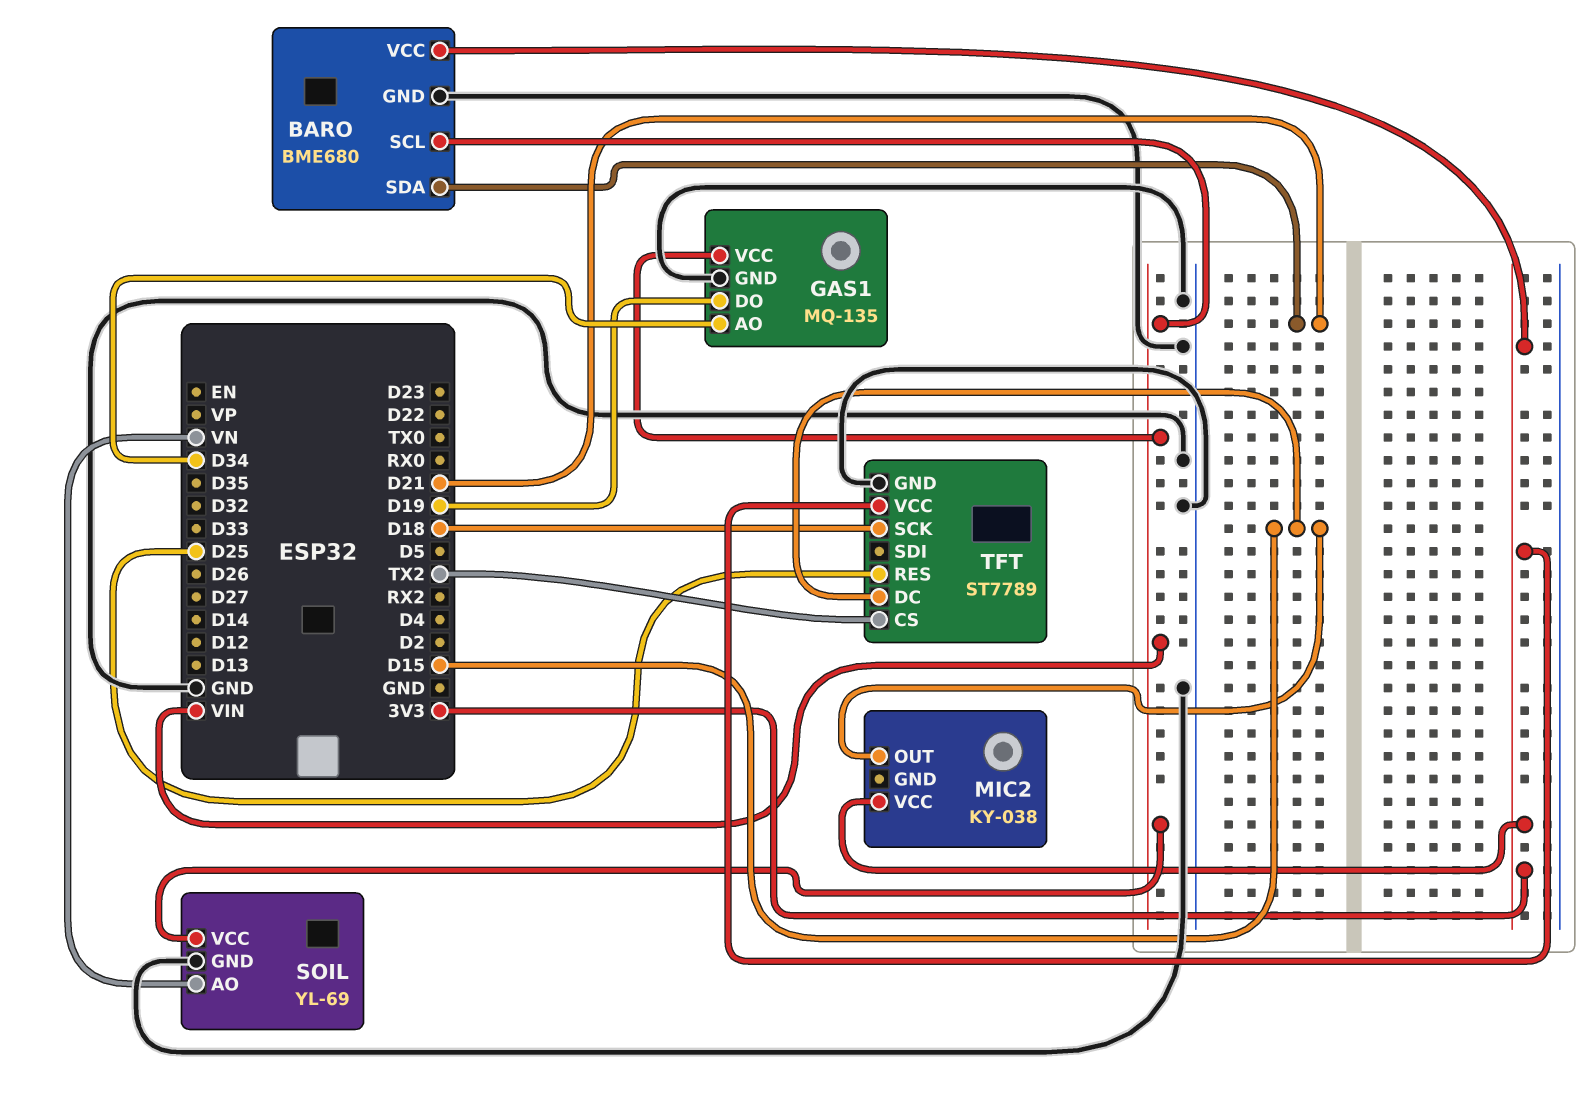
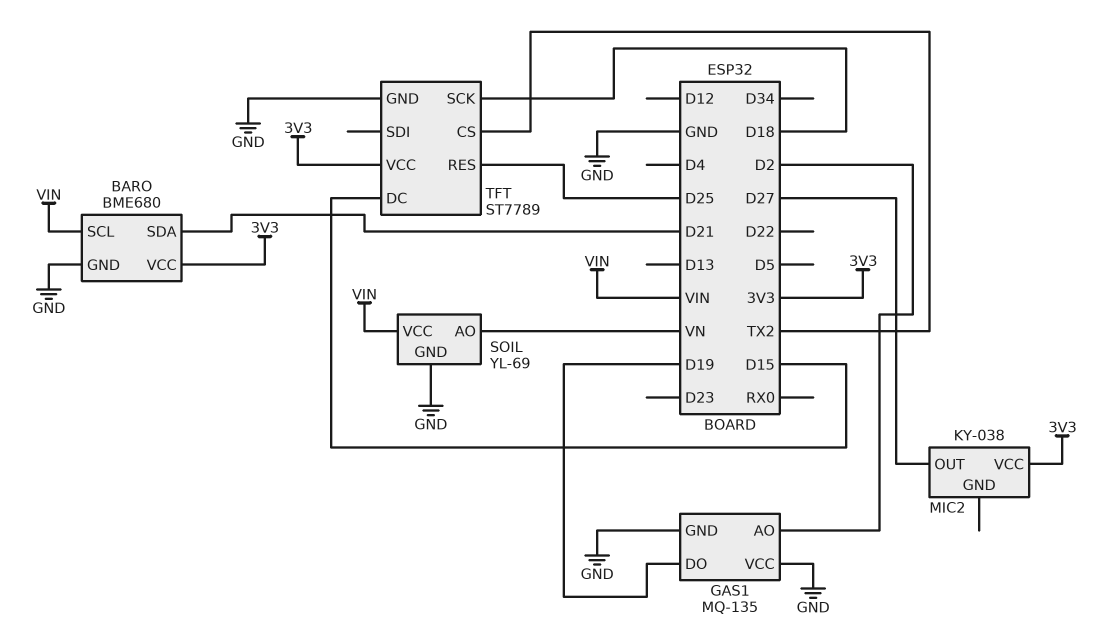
GAS1 pin AO: D34 -> D2
GAS1 pin VCC: VIN -> GND
MIC2 pin OUT: D15 -> D27

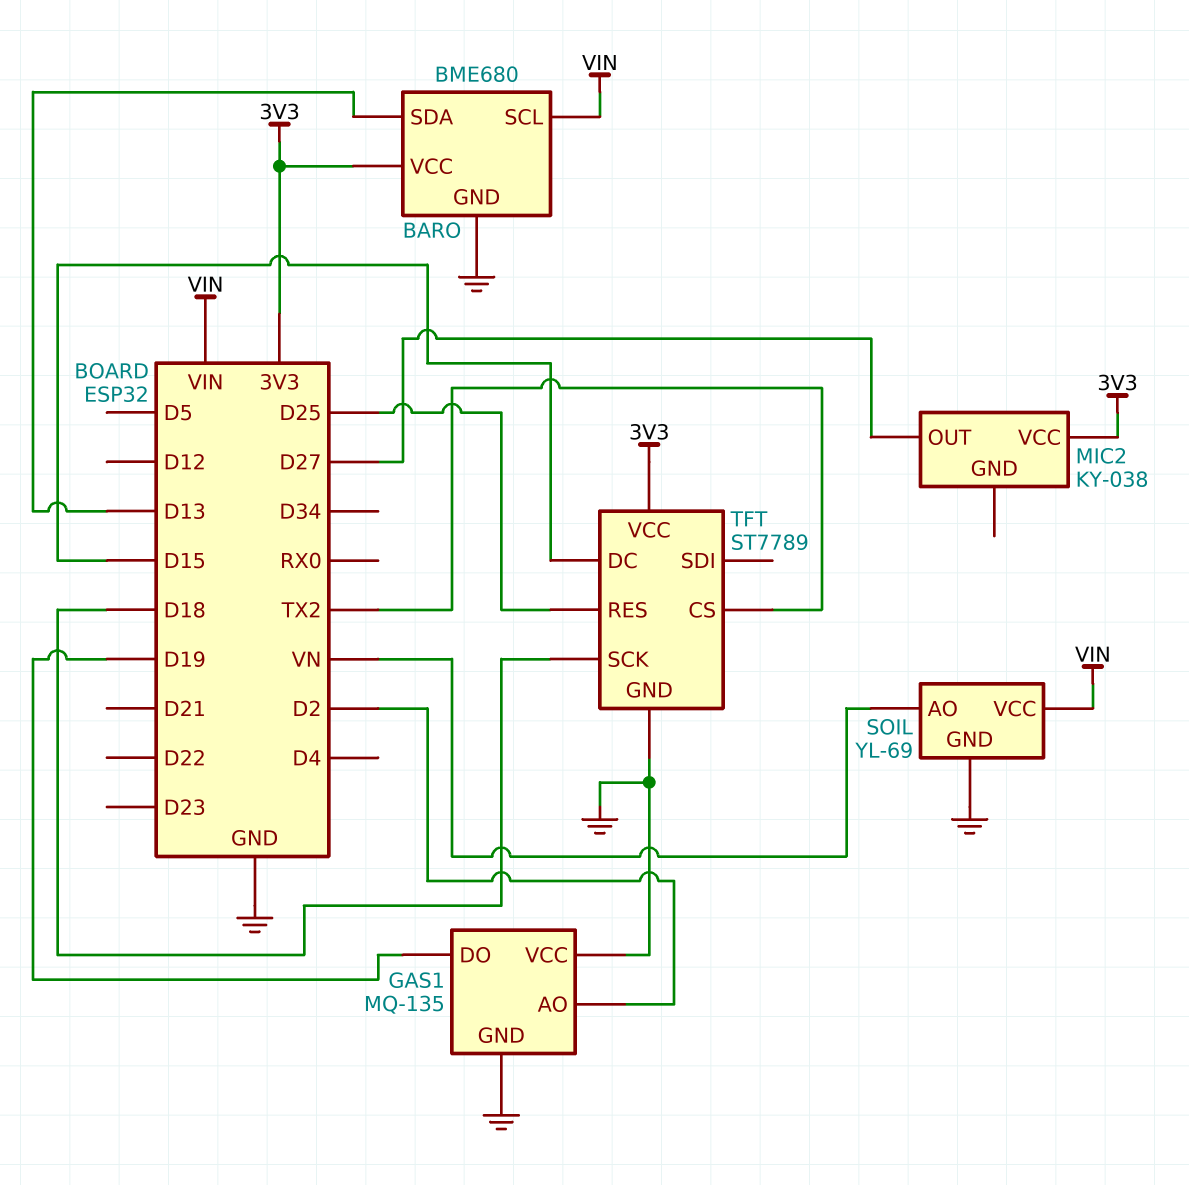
BARO pin SDA: D21 -> D13

